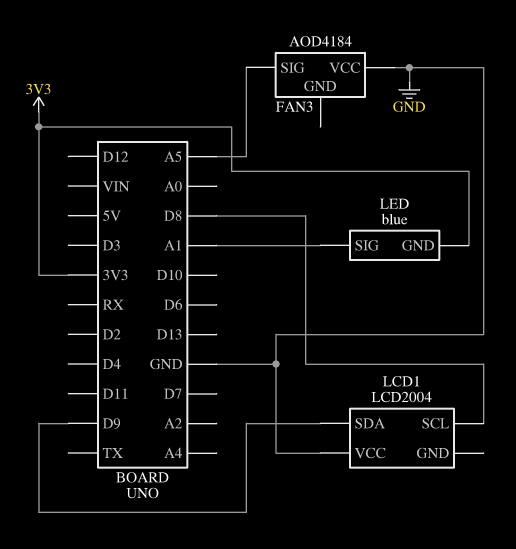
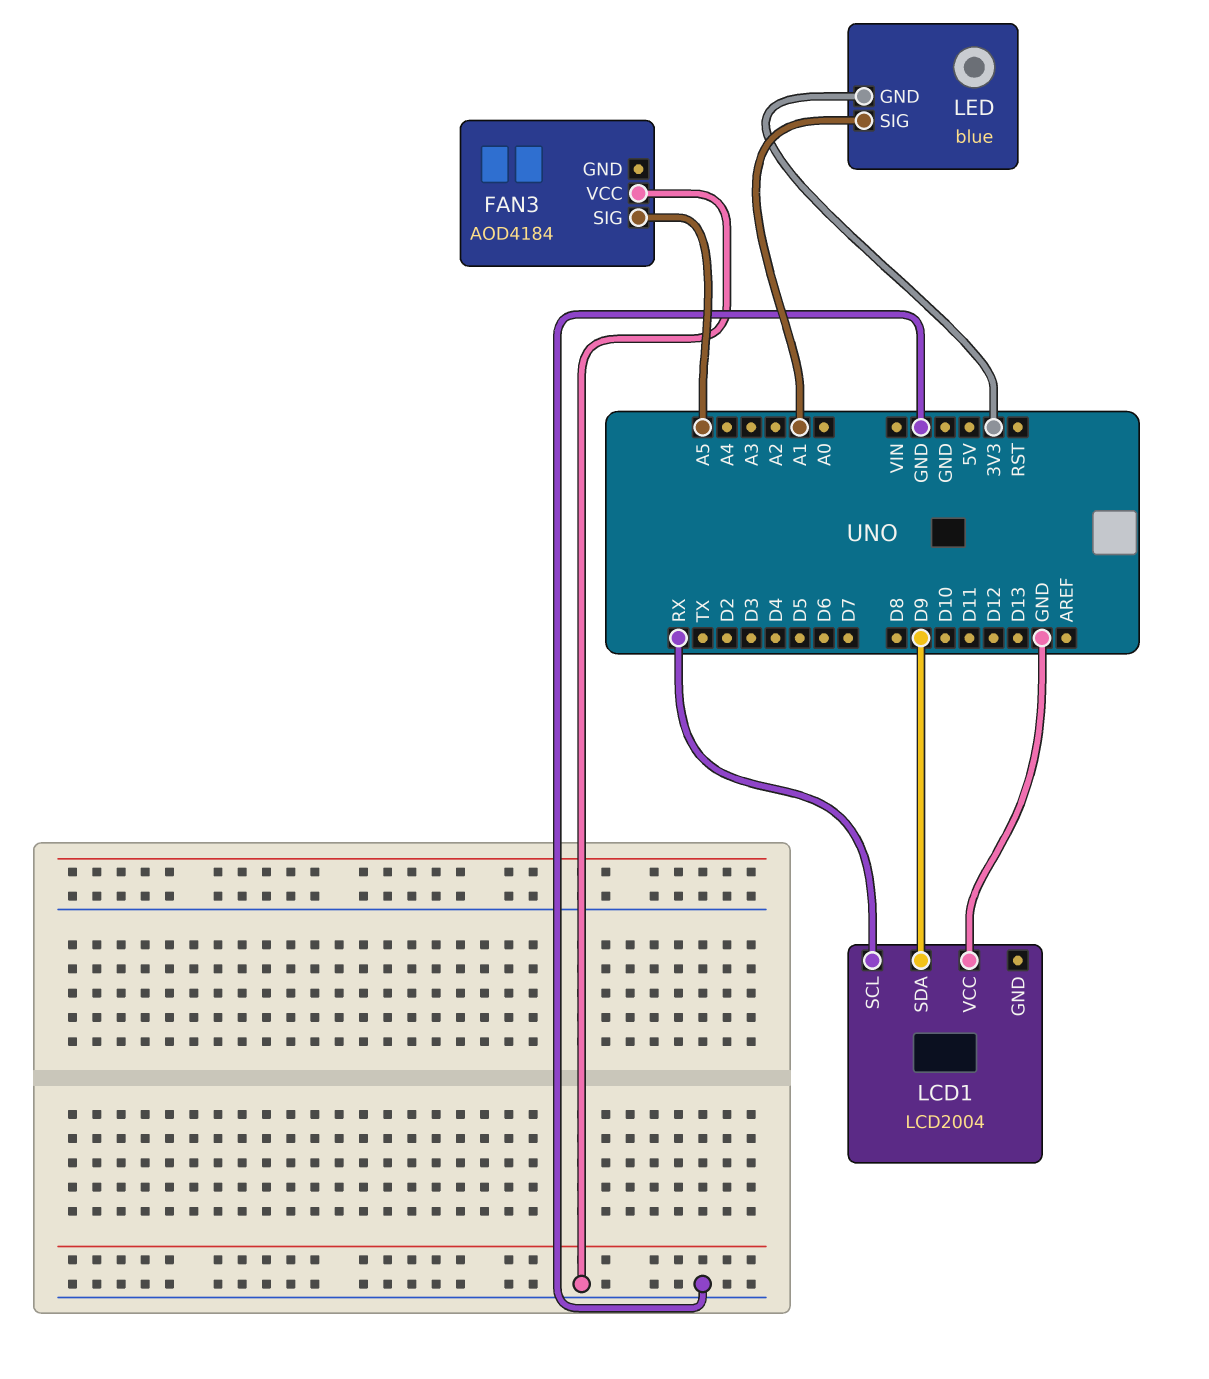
LCD1 pin SCL: D8 -> RX

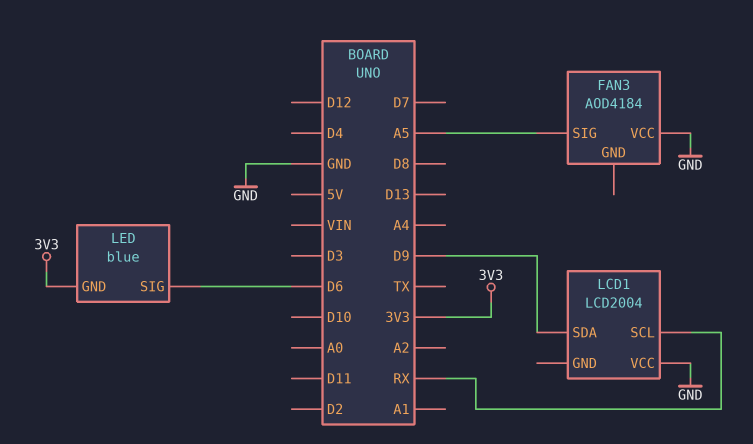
LED pin SIG: A1 -> D6

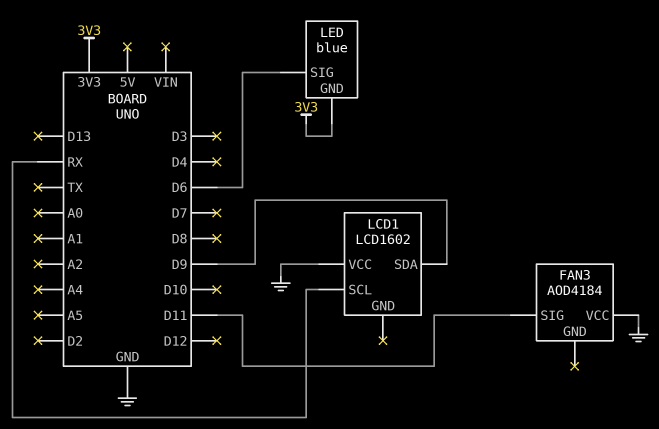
FAN3 pin SIG: A5 -> D11
LCD1: LCD2004 -> LCD1602

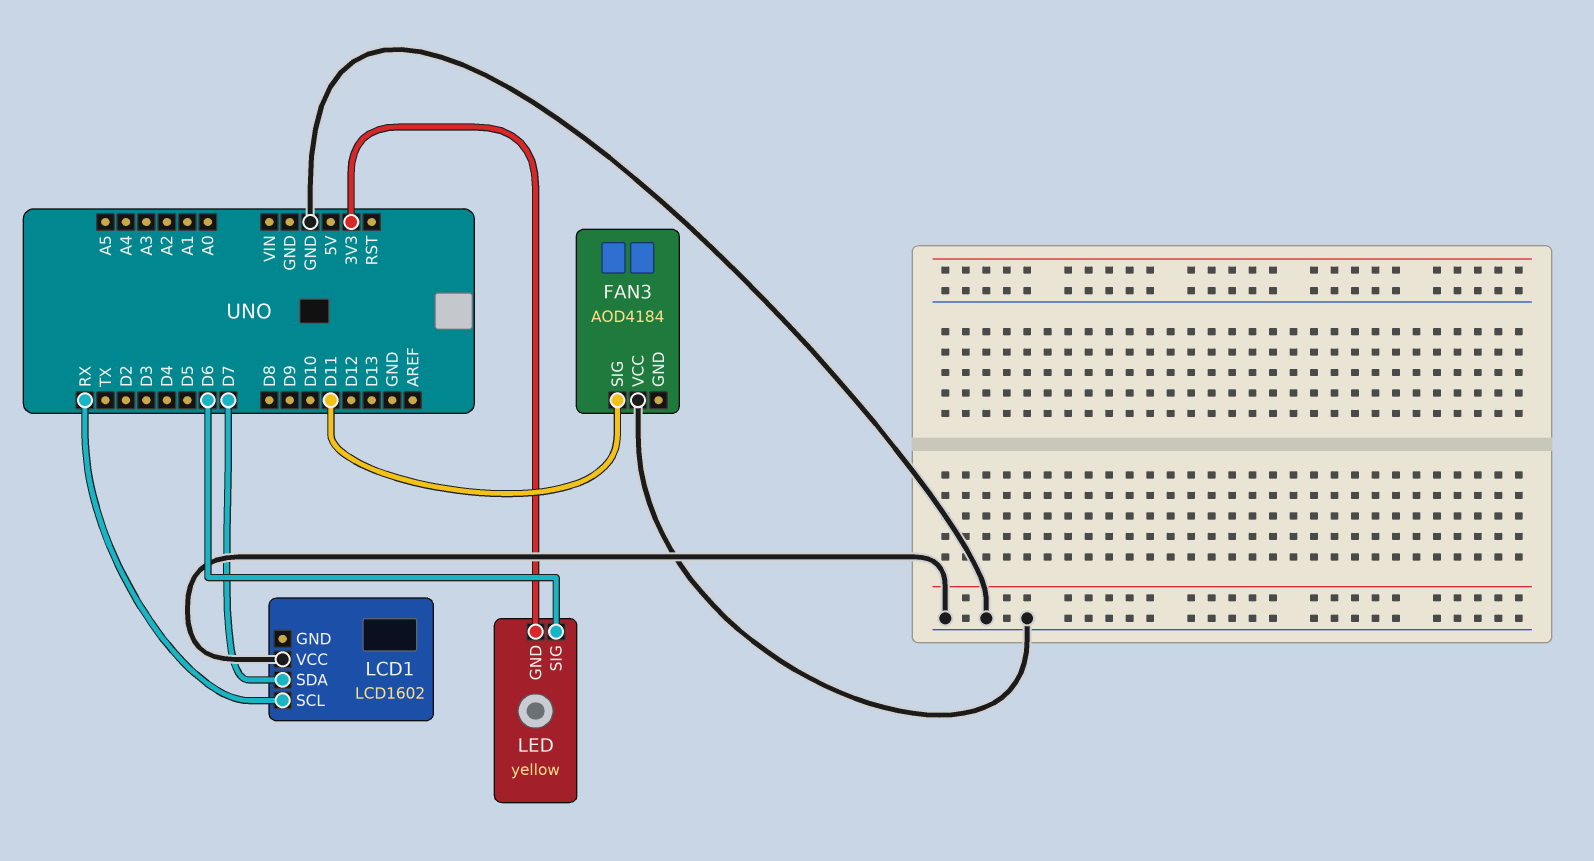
LCD1 pin SDA: D9 -> D7
LED: blue -> yellow

